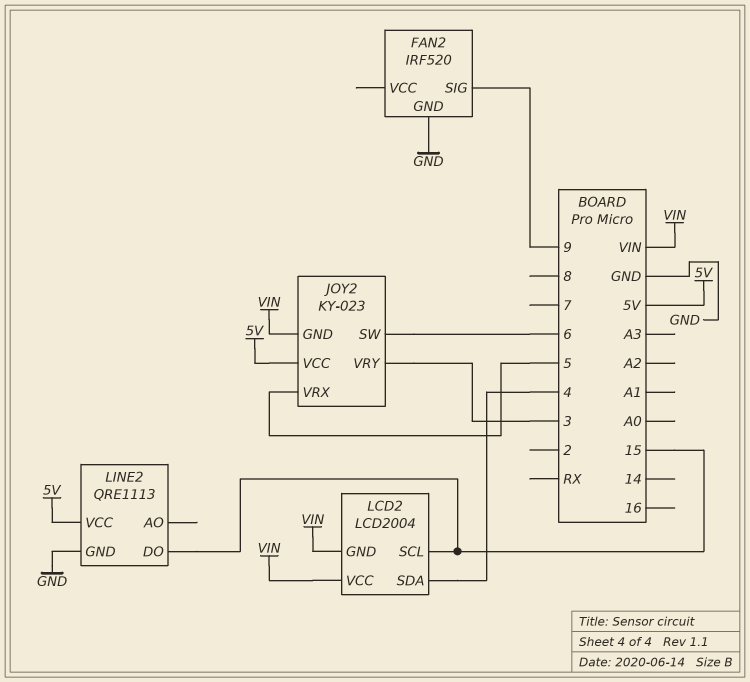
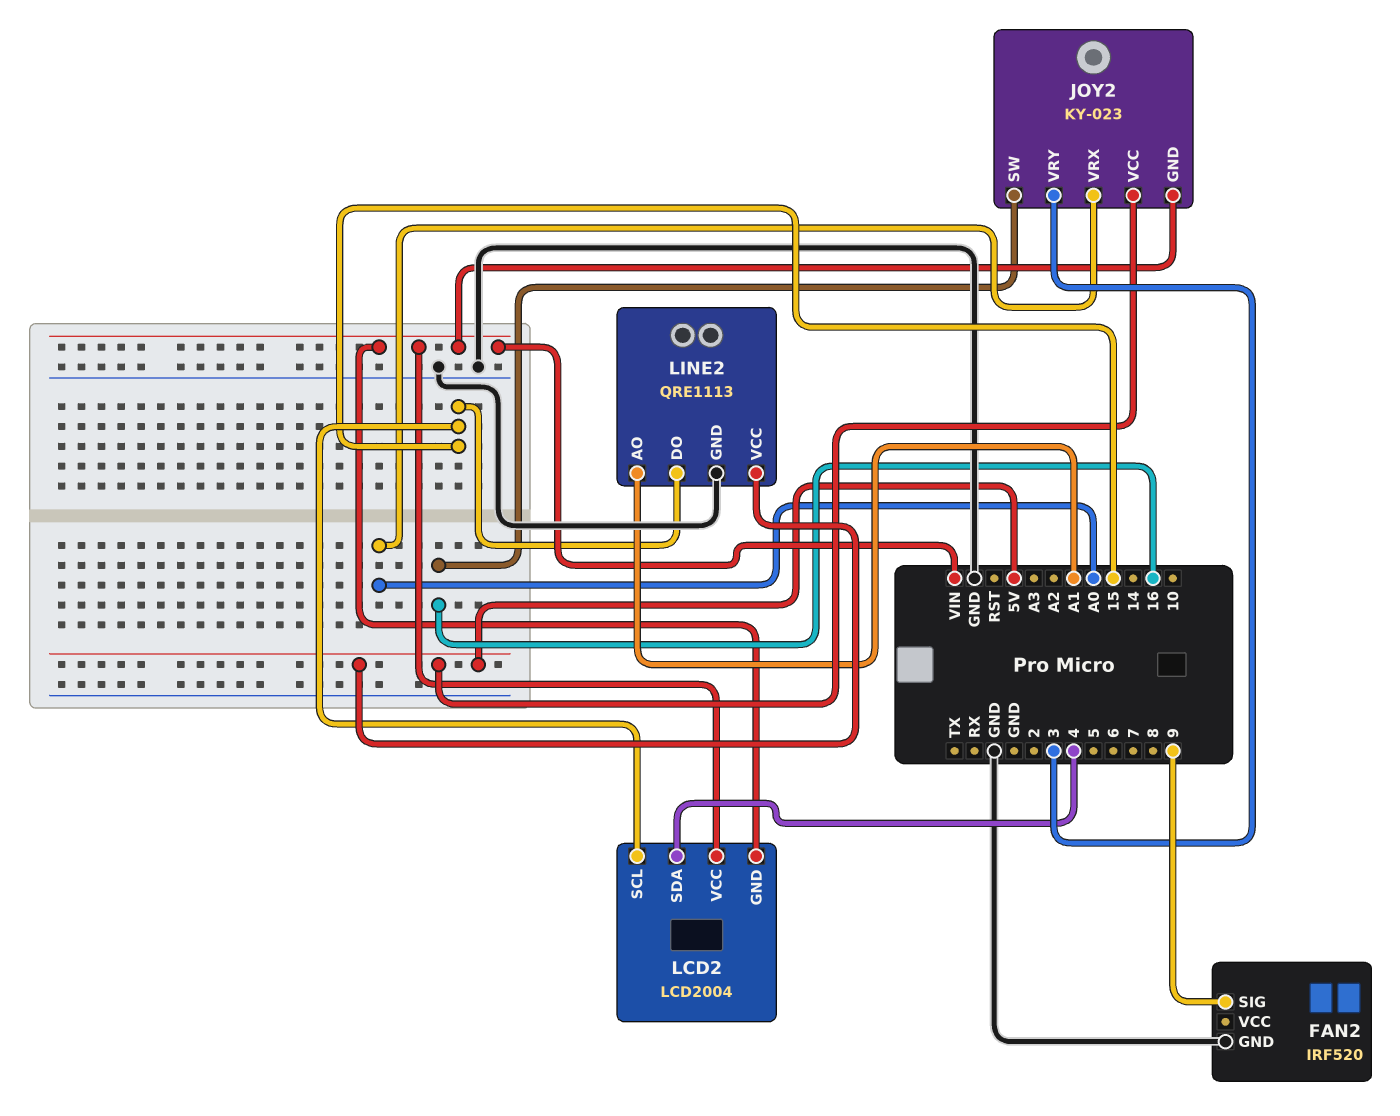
JOY2 pin SW: 6 -> 16
JOY2 pin VRX: 5 -> A0
LINE2 pin AO: none -> A1

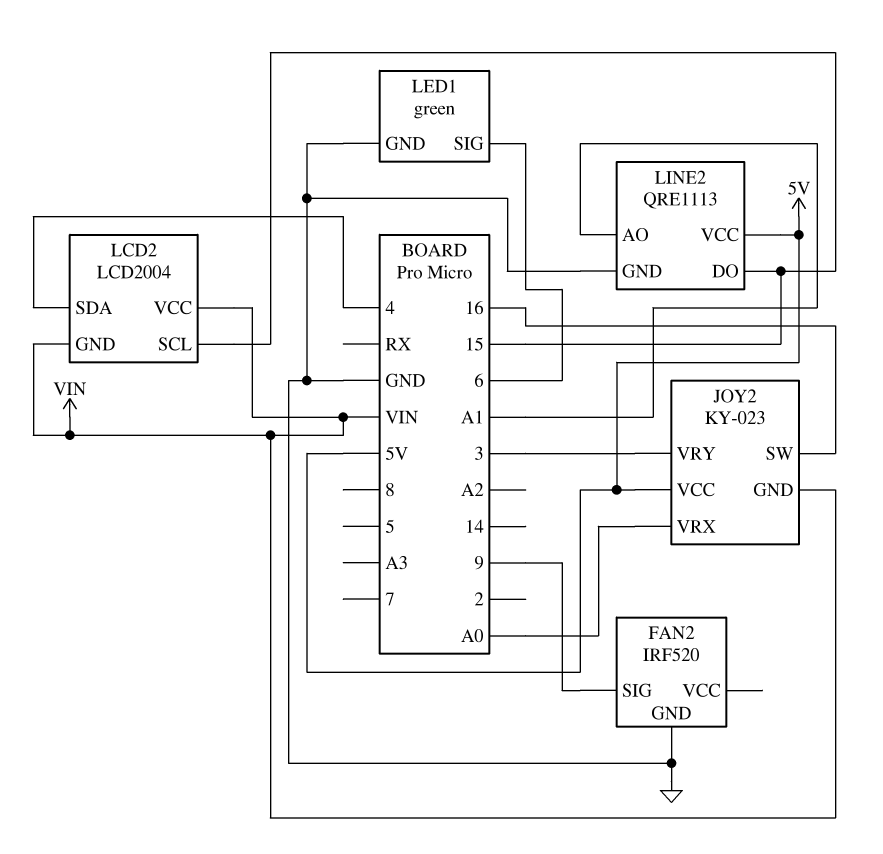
LED1: none -> green
LED1 pin GND: none -> GND
LED1 pin SIG: none -> 6

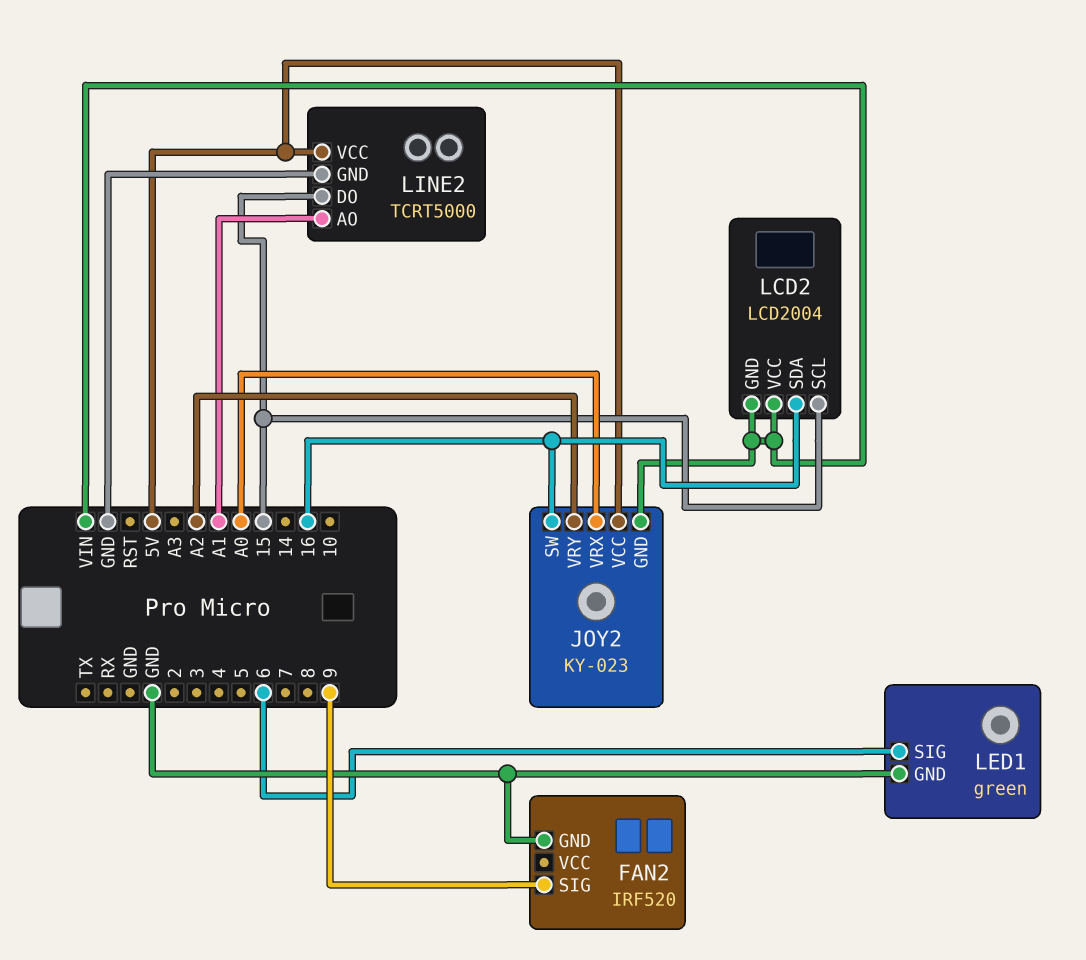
JOY2 pin VRY: 3 -> A2
LCD2 pin SDA: 4 -> 16
LINE2: QRE1113 -> TCRT5000

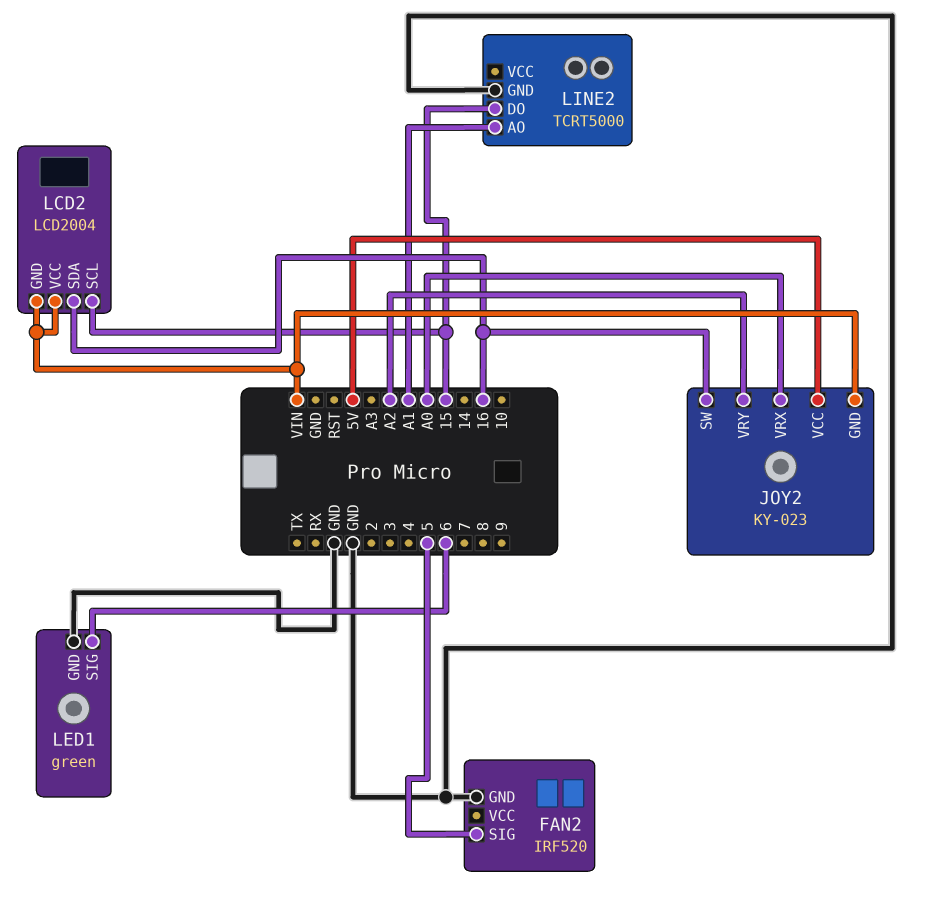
FAN2 pin SIG: 9 -> 5
LINE2 pin VCC: 5V -> none

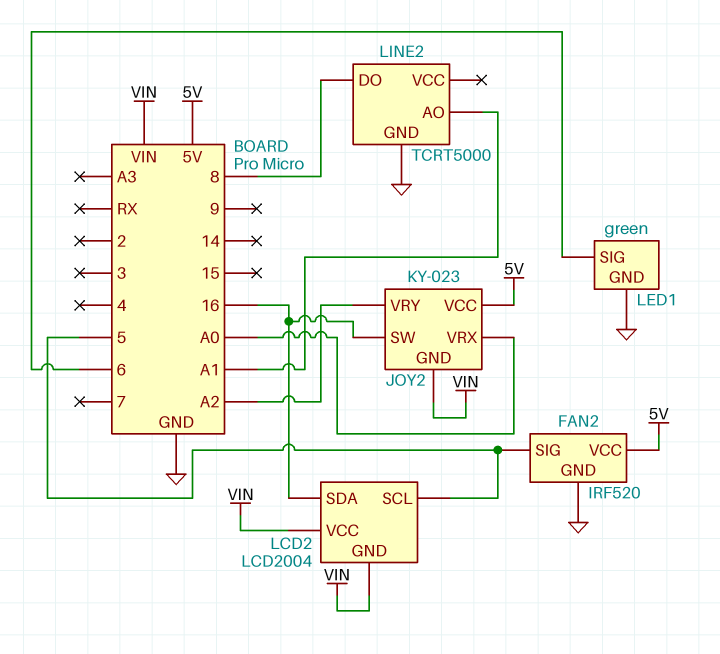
FAN2 pin VCC: none -> 5V
LCD2 pin SCL: 15 -> 5
LINE2 pin DO: 15 -> 8

